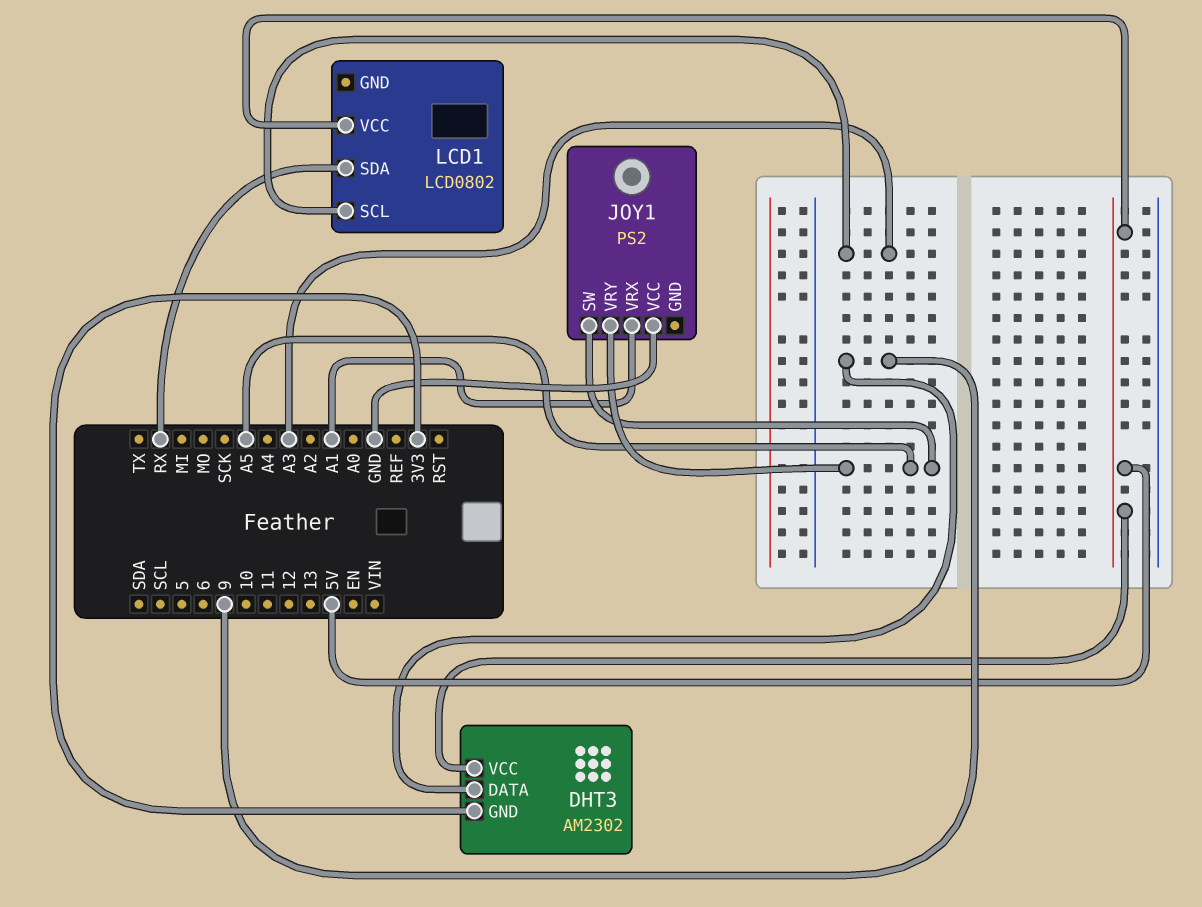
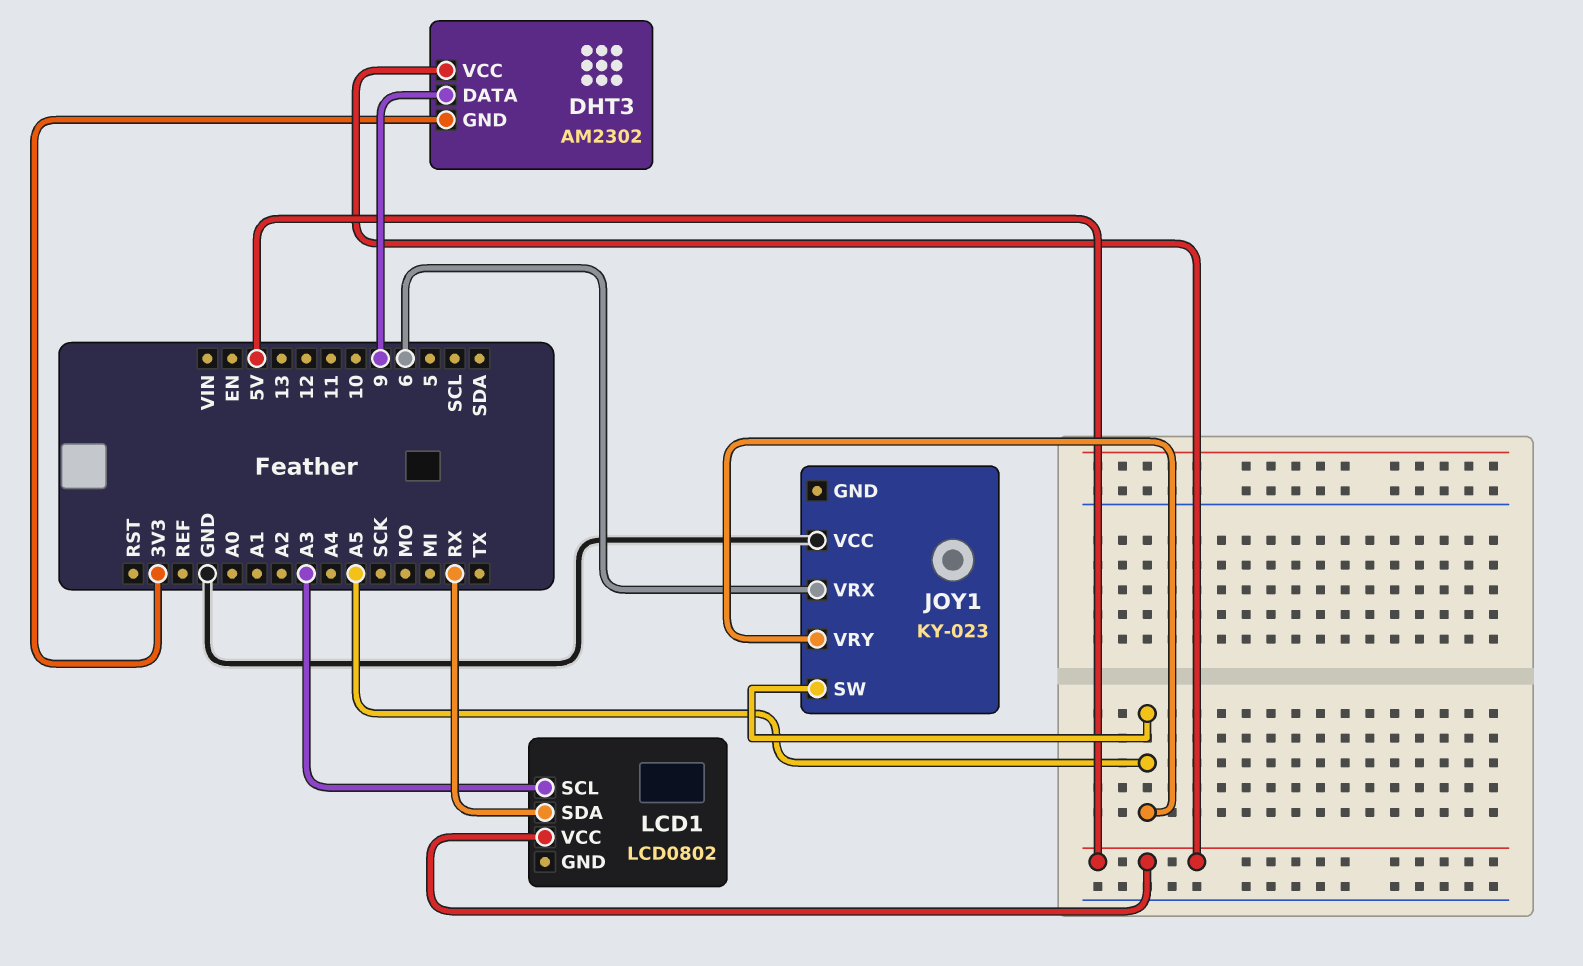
JOY1: PS2 -> KY-023
JOY1 pin VRX: A1 -> 6

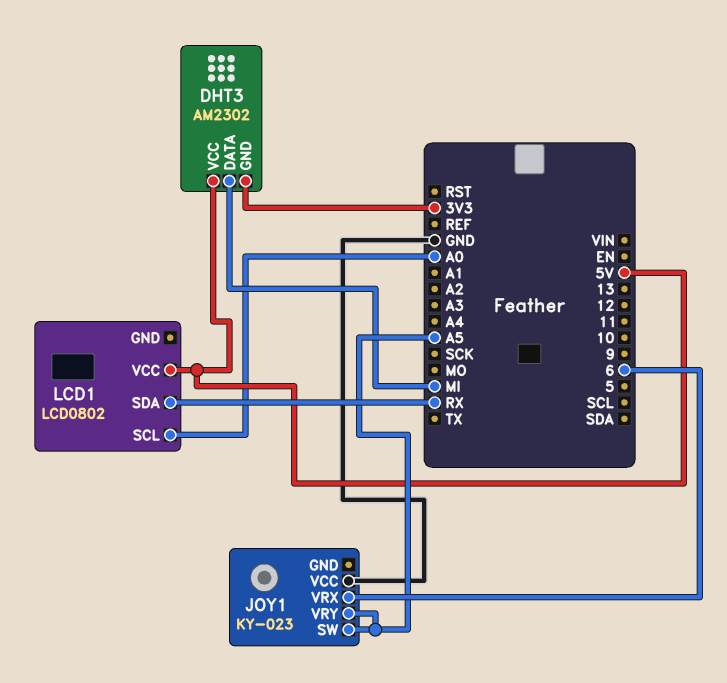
DHT3 pin DATA: 9 -> MI
LCD1 pin SCL: A3 -> A0

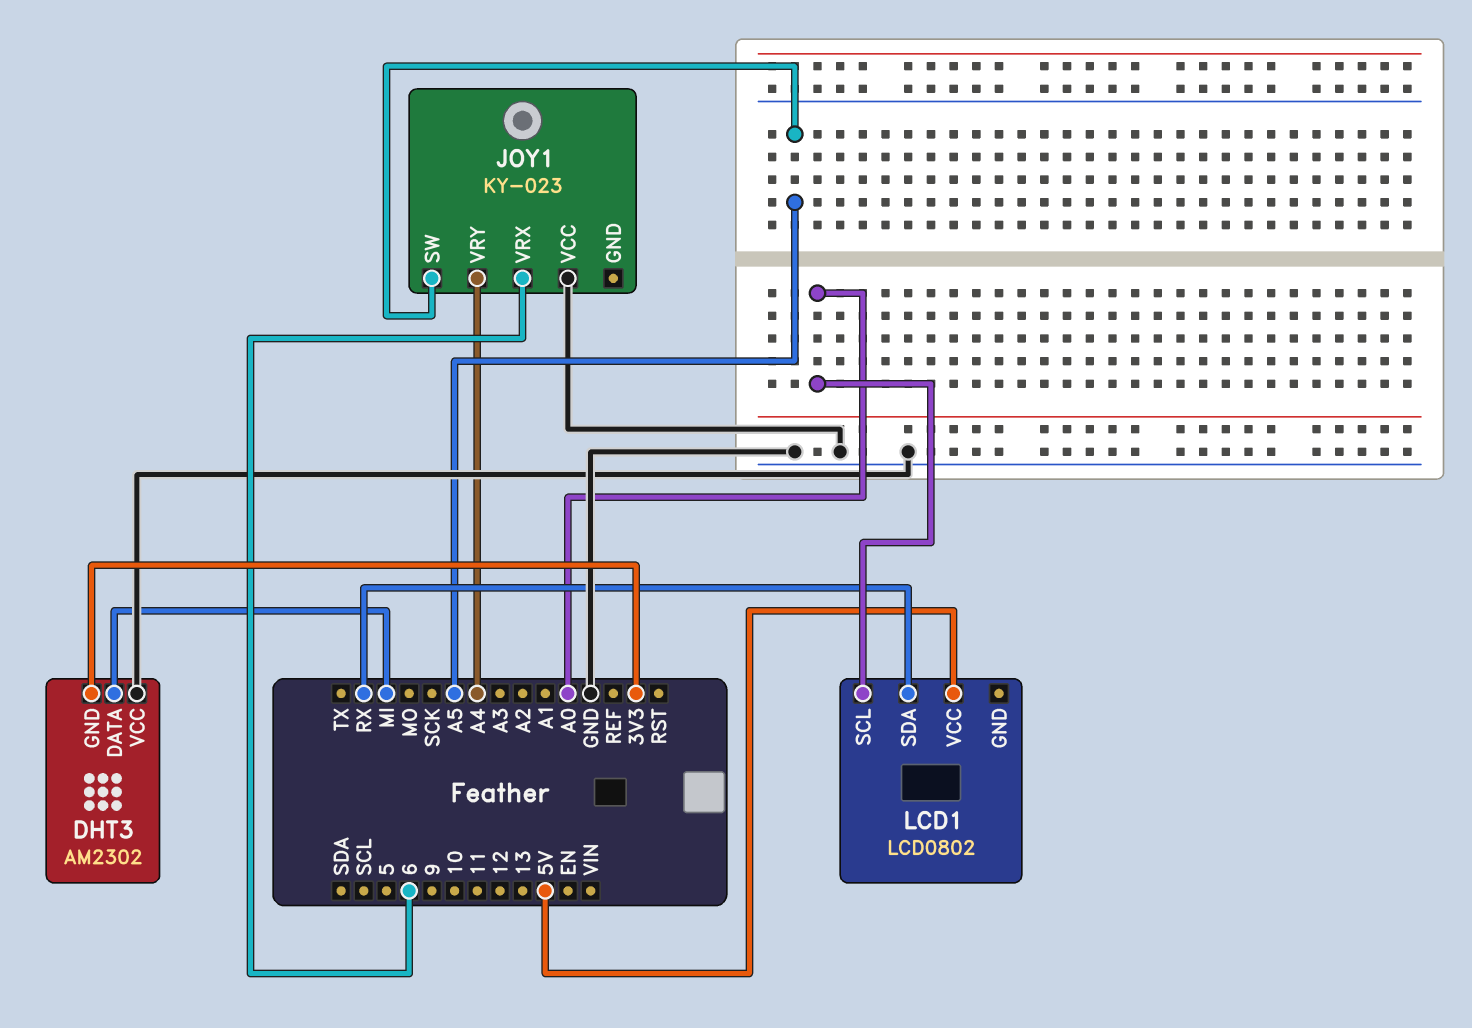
DHT3 pin VCC: 5V -> GND
JOY1 pin VRY: A5 -> A4

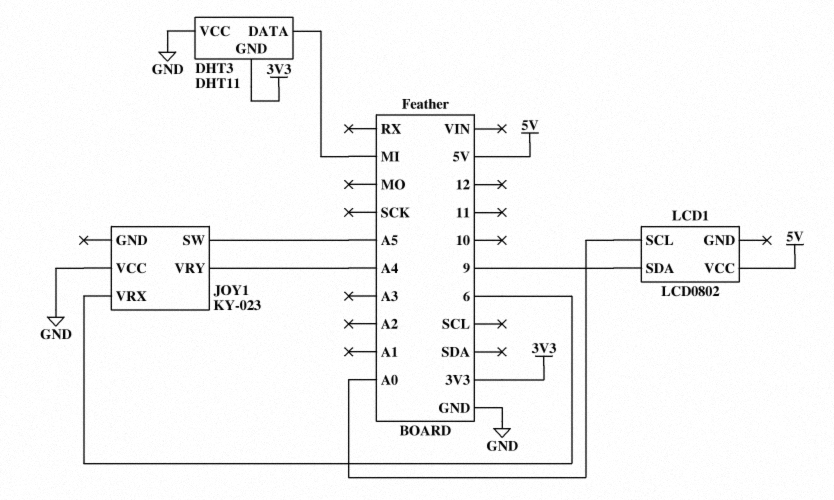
DHT3: AM2302 -> DHT11
LCD1 pin SDA: RX -> 9

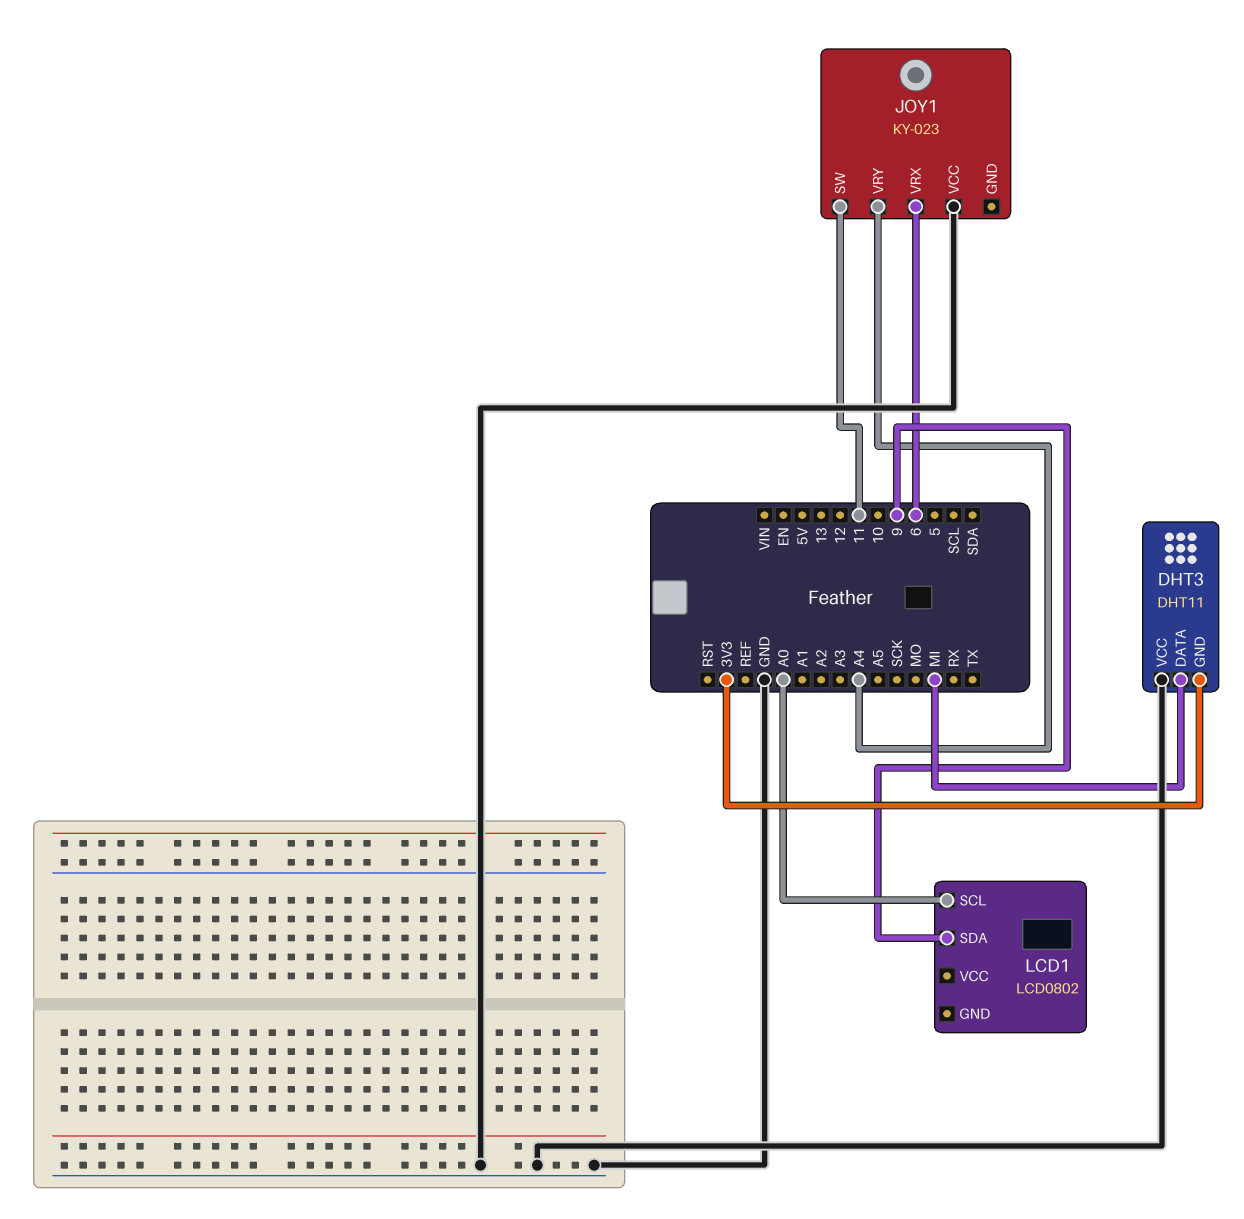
JOY1 pin SW: A5 -> 11
LCD1 pin VCC: 5V -> none

